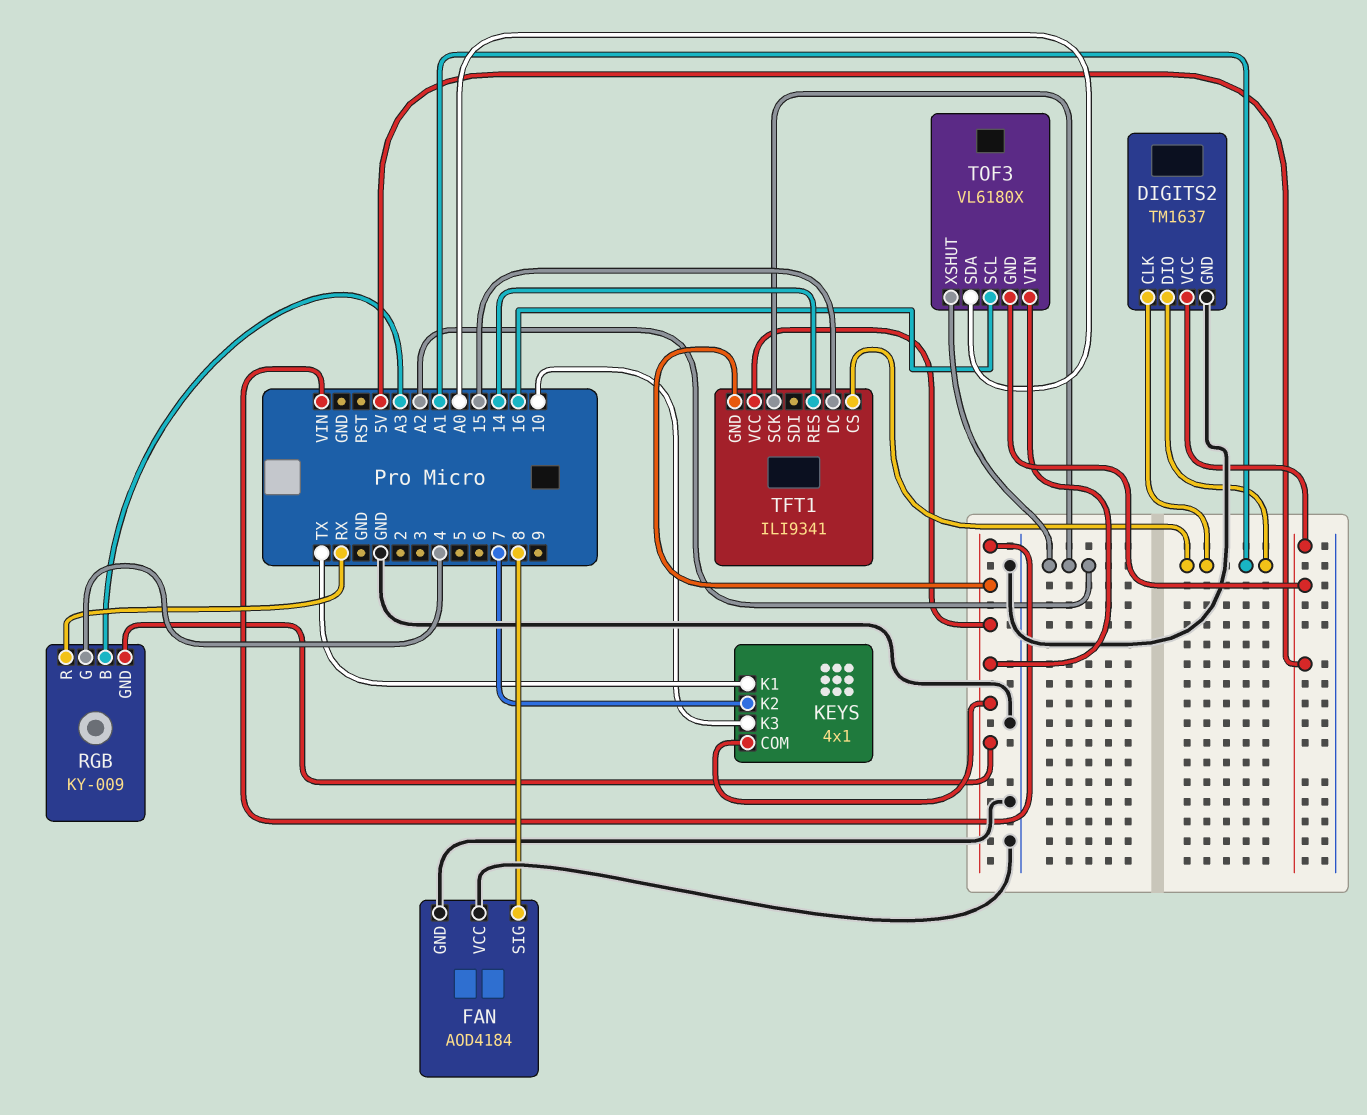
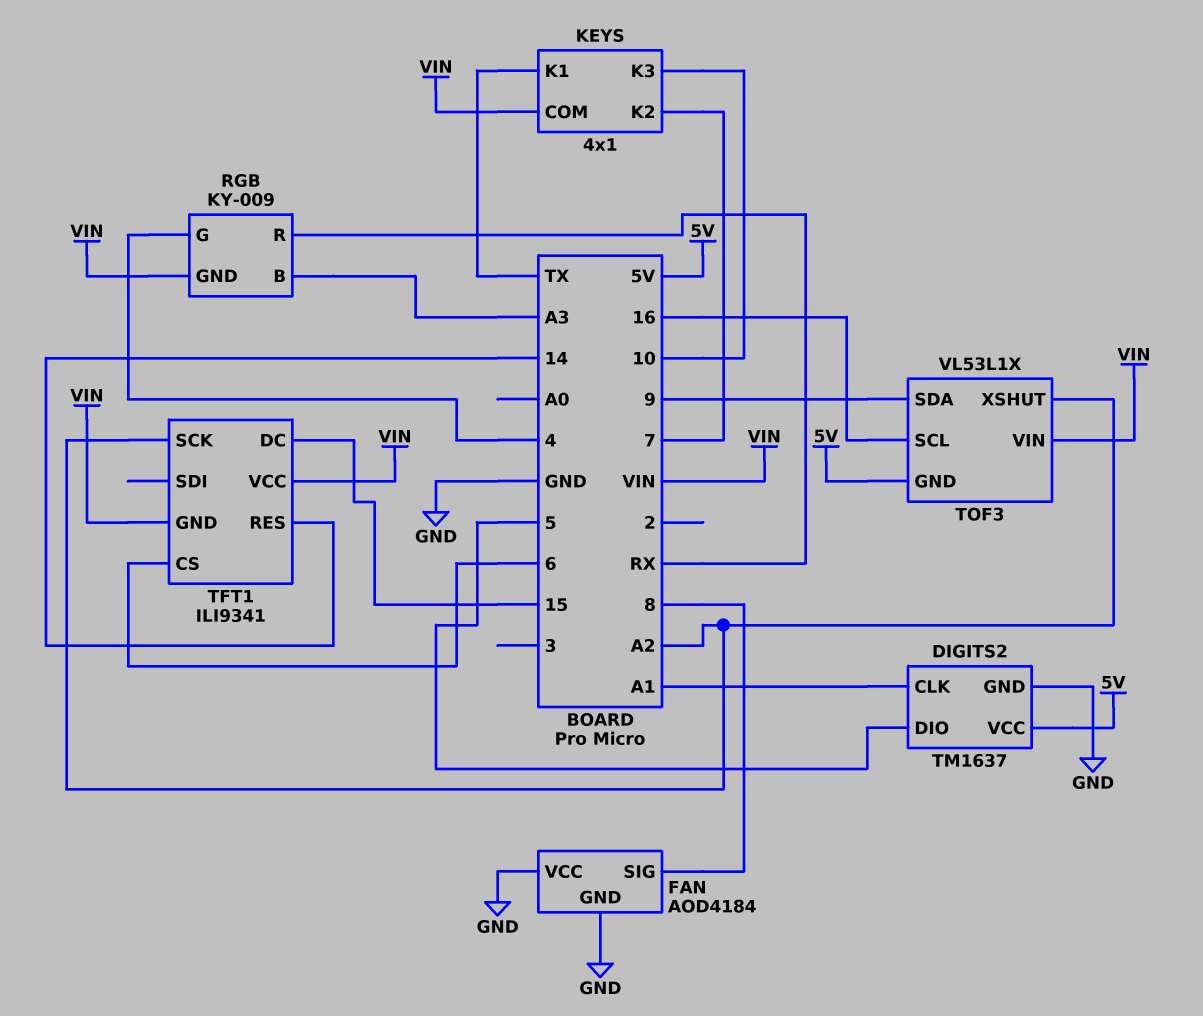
DIGITS2 pin DIO: A1 -> 5
TFT1 pin CS: A1 -> 6
TOF3: VL6180X -> VL53L1X
TOF3 pin SDA: A0 -> 9

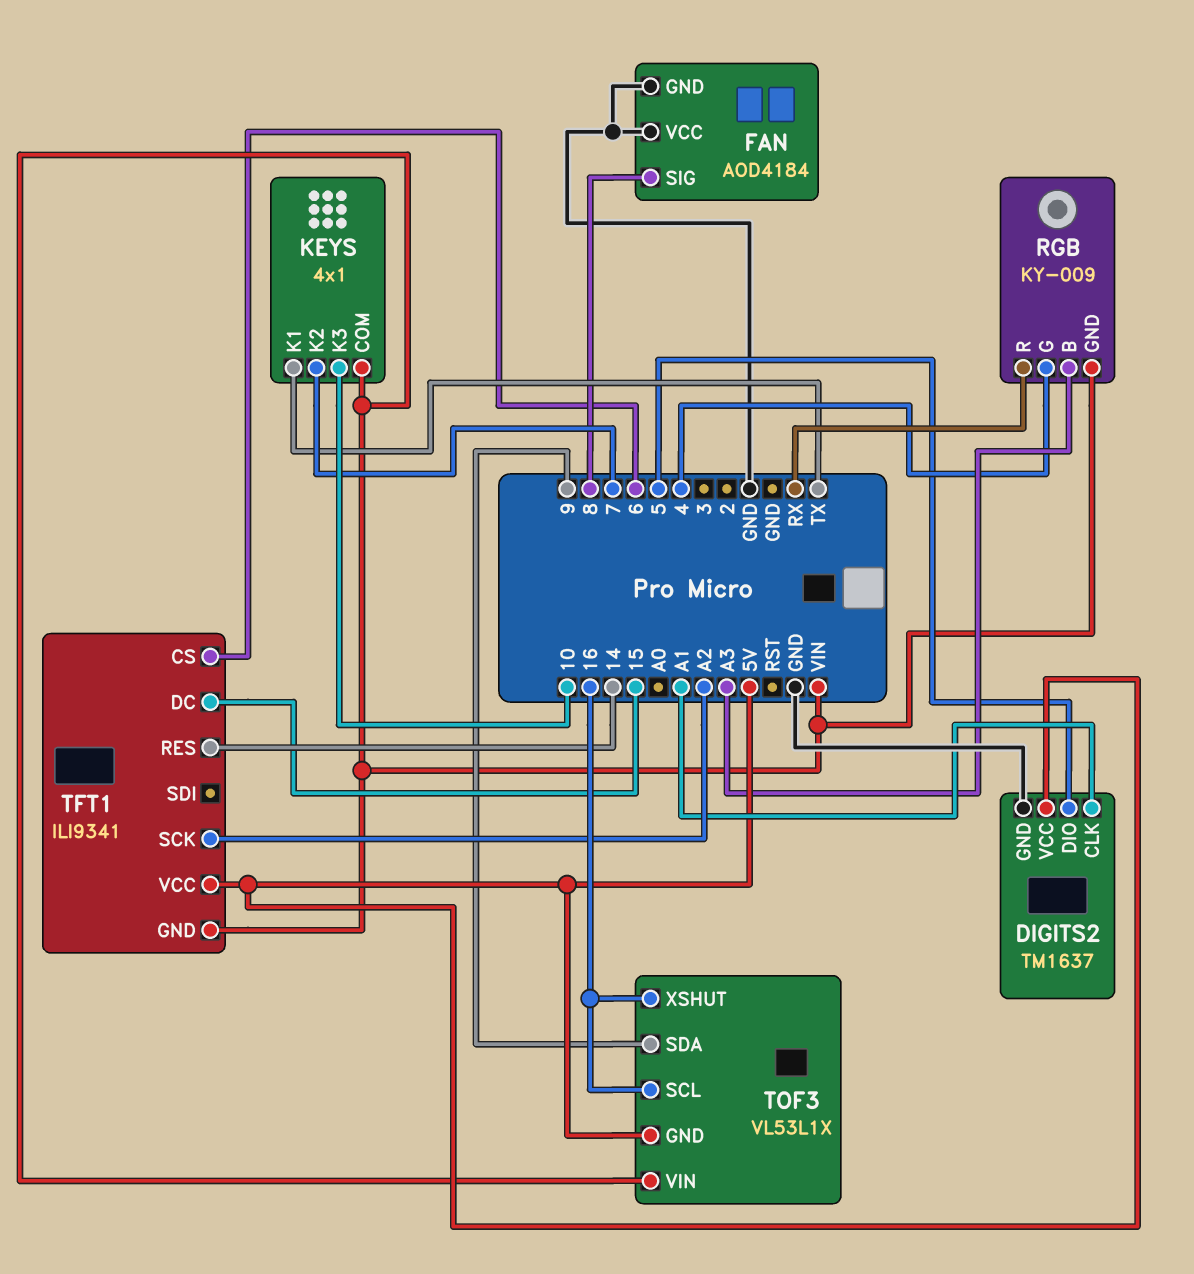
TFT1 pin VCC: VIN -> 5V
TOF3 pin XSHUT: A2 -> 16

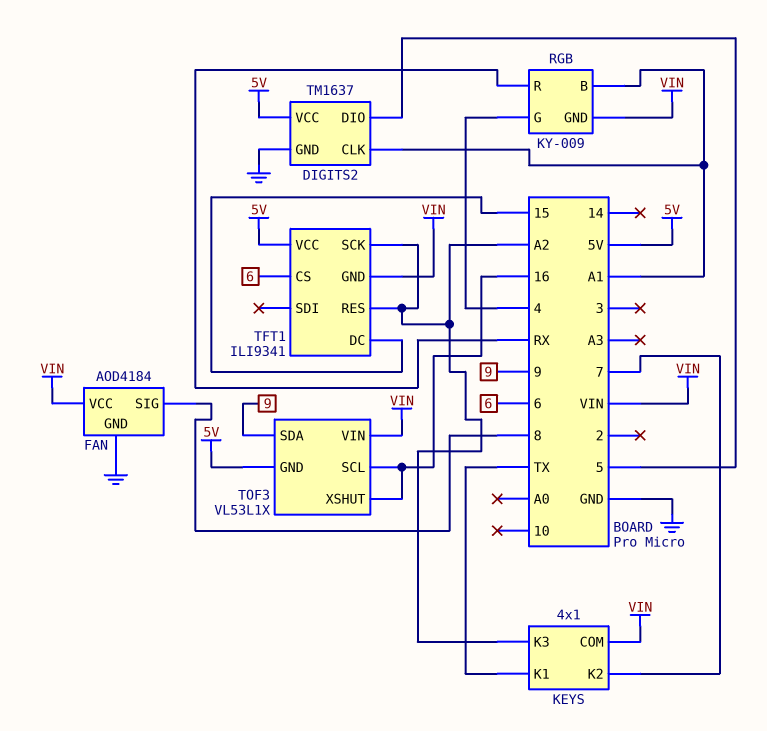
FAN pin VCC: GND -> VIN
KEYS pin K3: 10 -> A2
RGB pin B: A3 -> A1
TFT1 pin RES: 14 -> A2

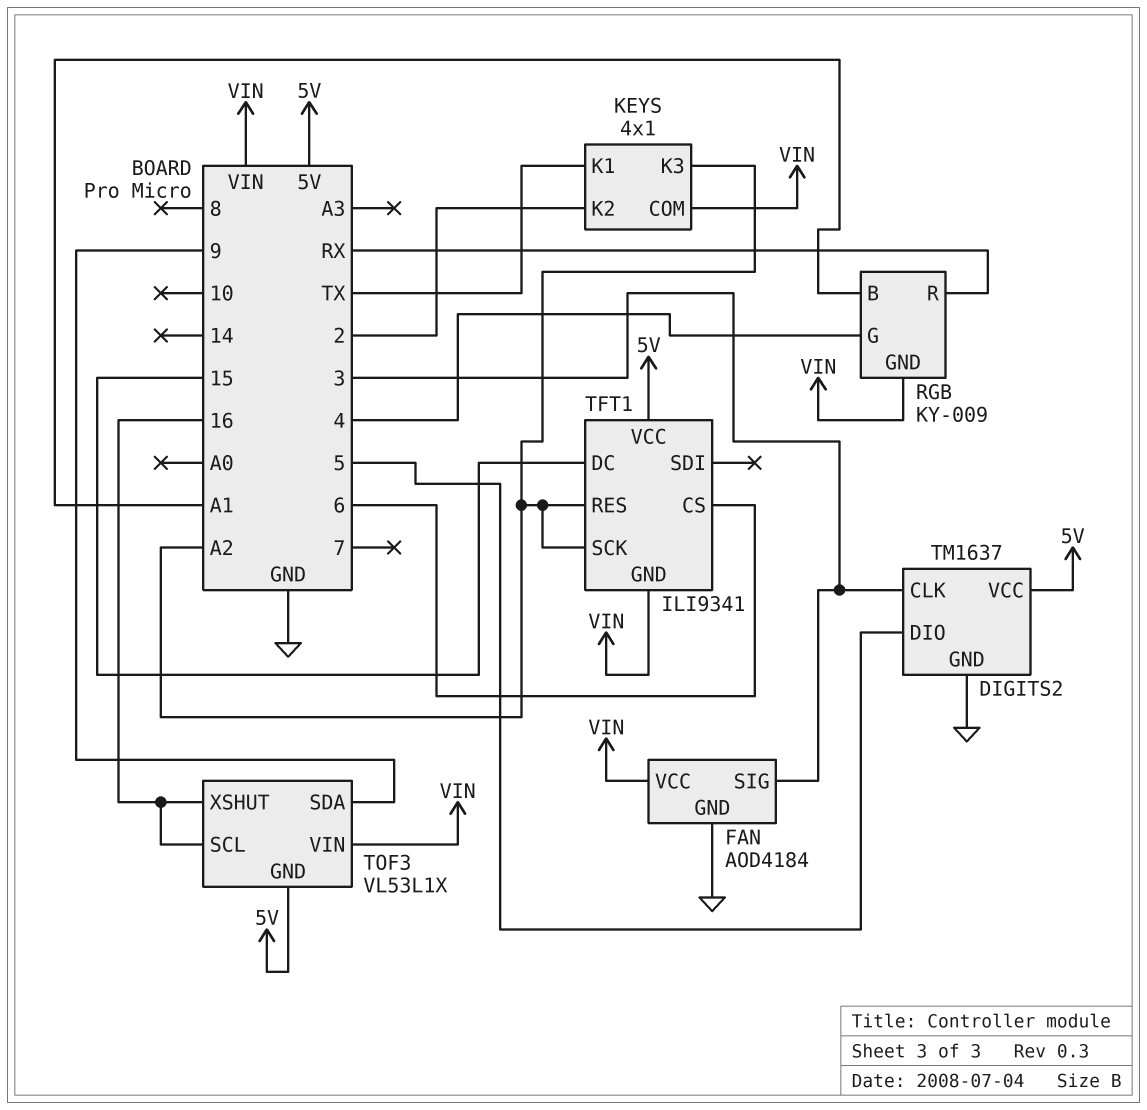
DIGITS2 pin CLK: A1 -> 3
FAN pin SIG: 8 -> 3
KEYS pin K2: 7 -> 2

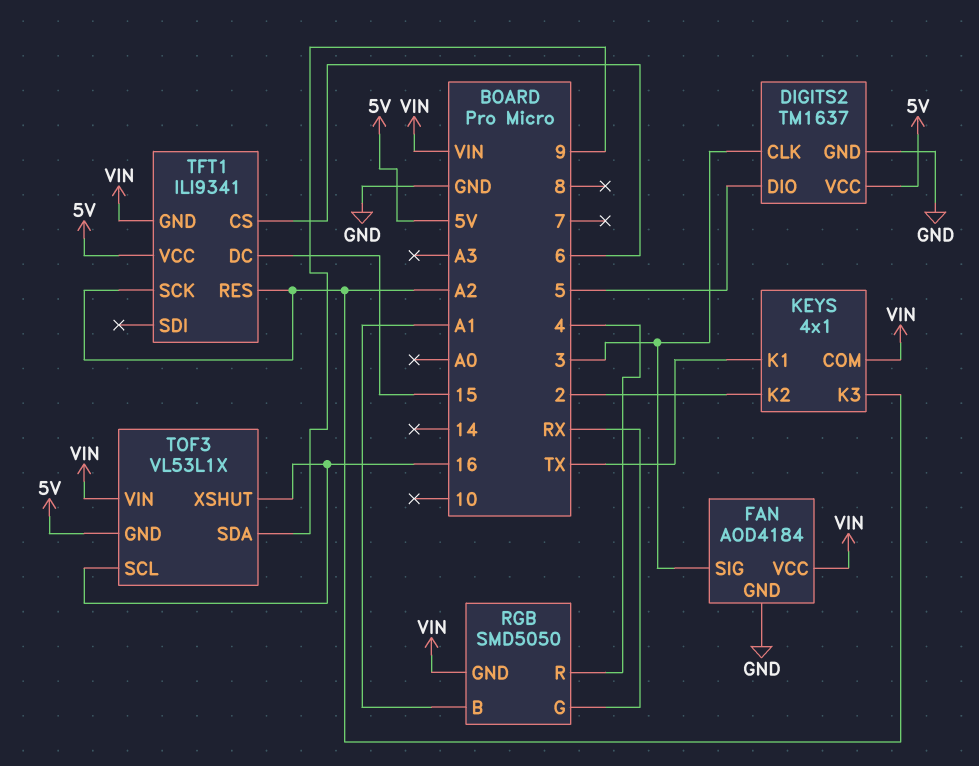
RGB: KY-009 -> SMD5050
RGB pin G: 4 -> RX
RGB pin R: RX -> 4

